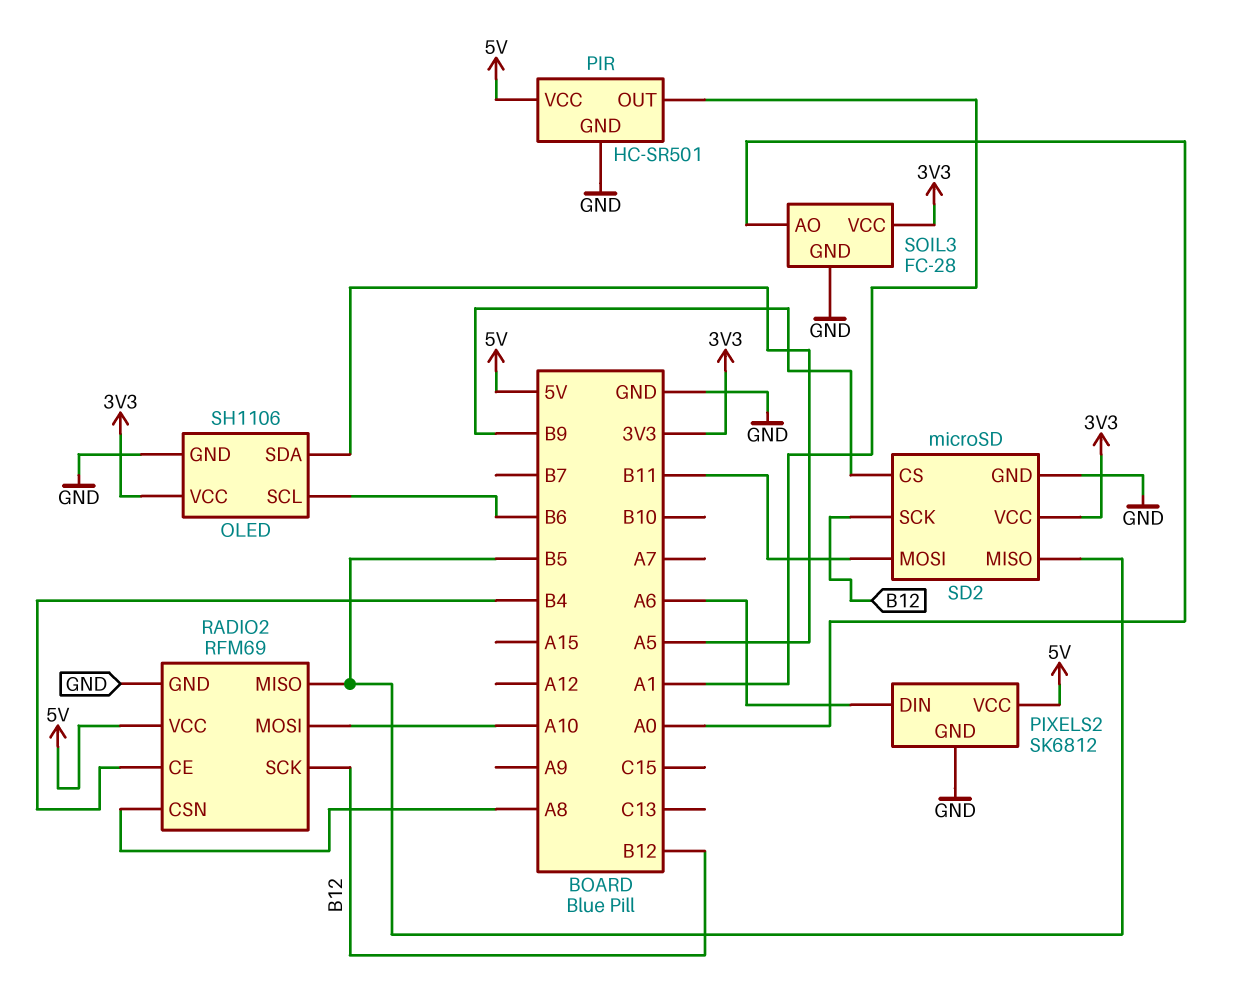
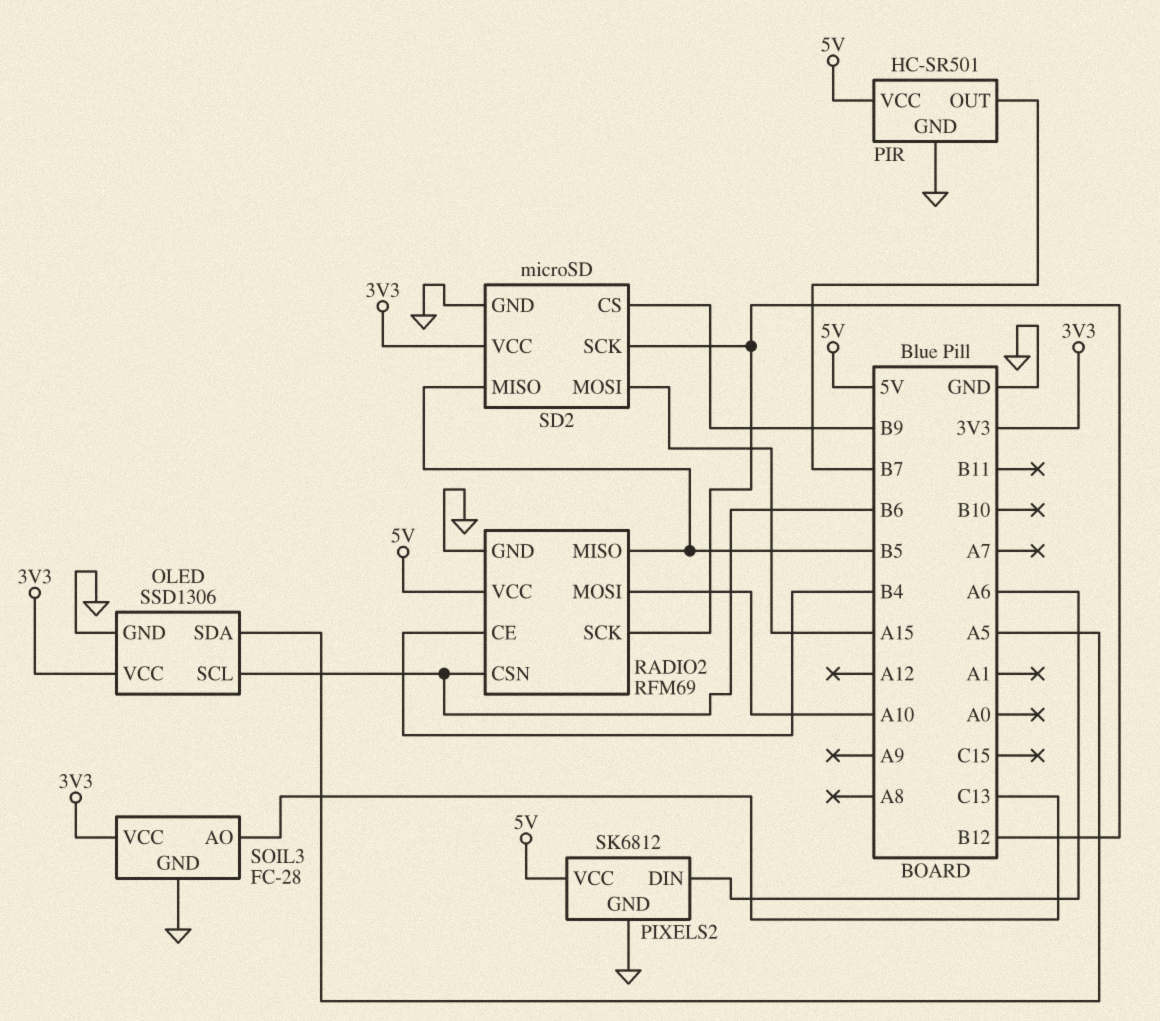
OLED: SH1106 -> SSD1306
PIR pin OUT: A1 -> B7
RADIO2 pin CSN: A8 -> B6
SD2 pin MOSI: B11 -> A15
SOIL3 pin AO: A0 -> C13

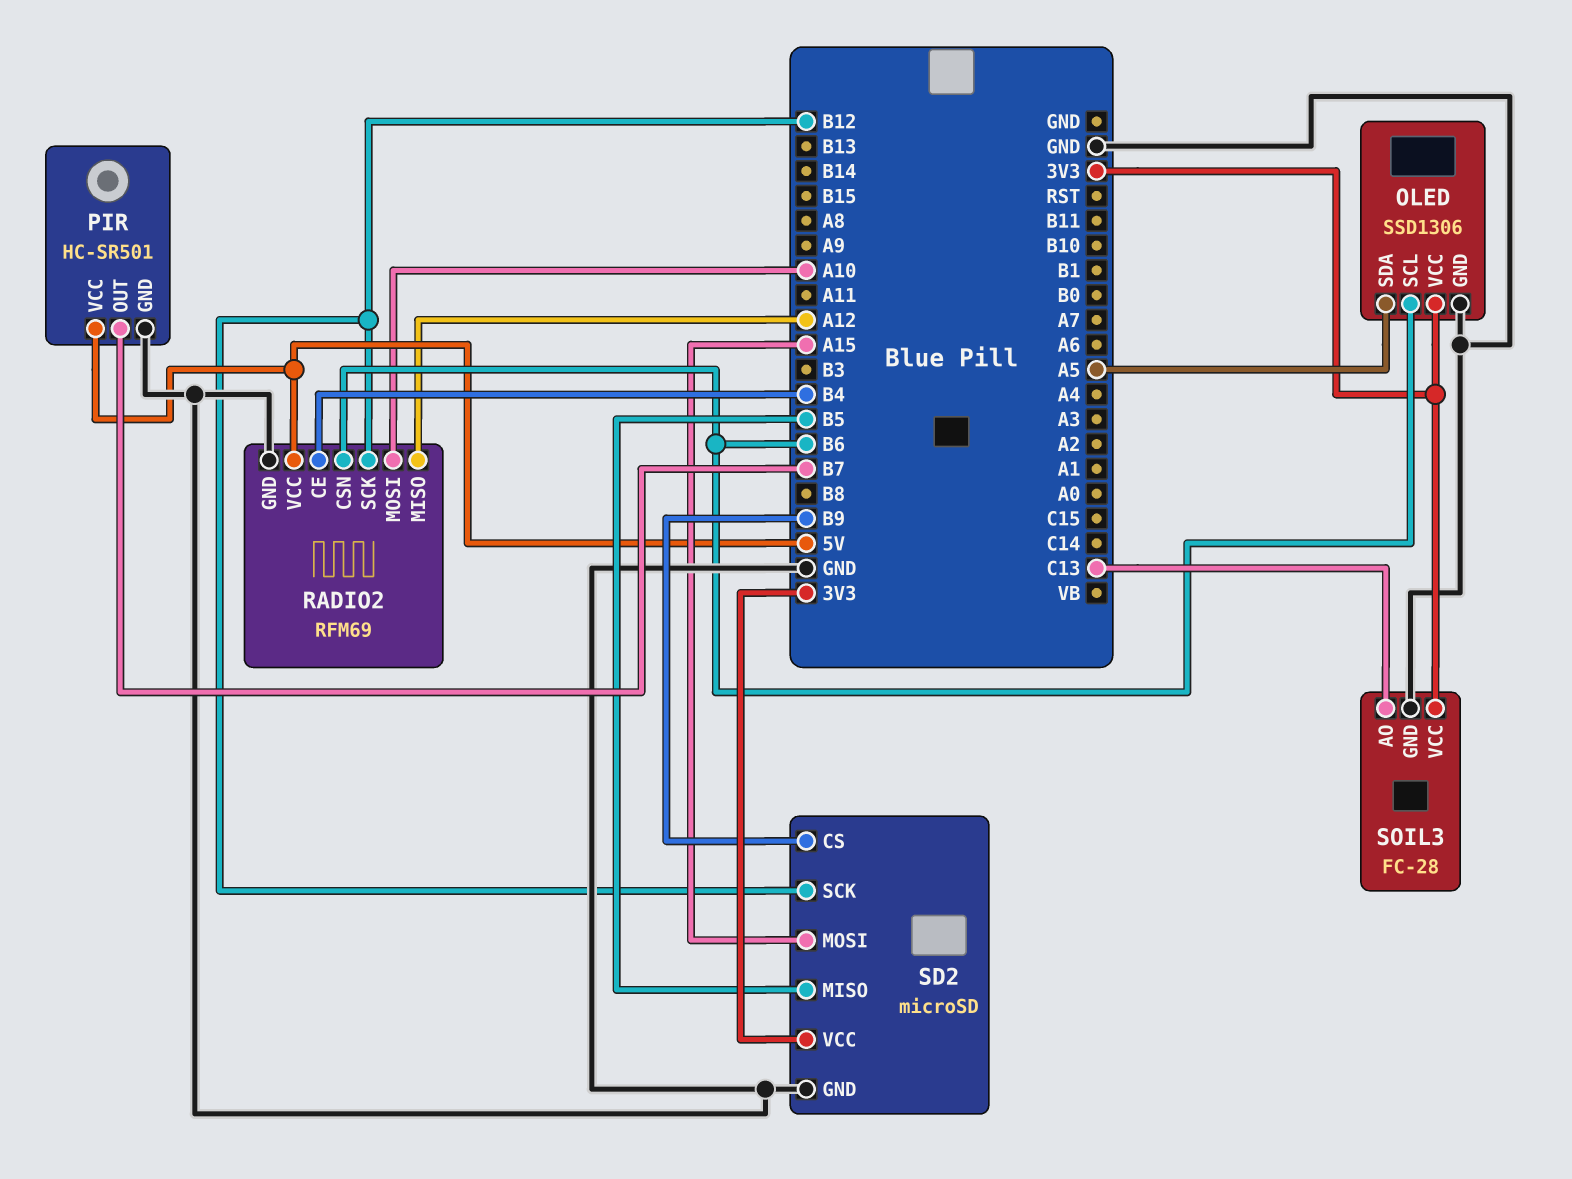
PIXELS2: SK6812 -> none
PIXELS2 pin DIN: A6 -> none
PIXELS2 pin GND: GND -> none
PIXELS2 pin VCC: 5V -> none
RADIO2 pin MISO: B5 -> A12

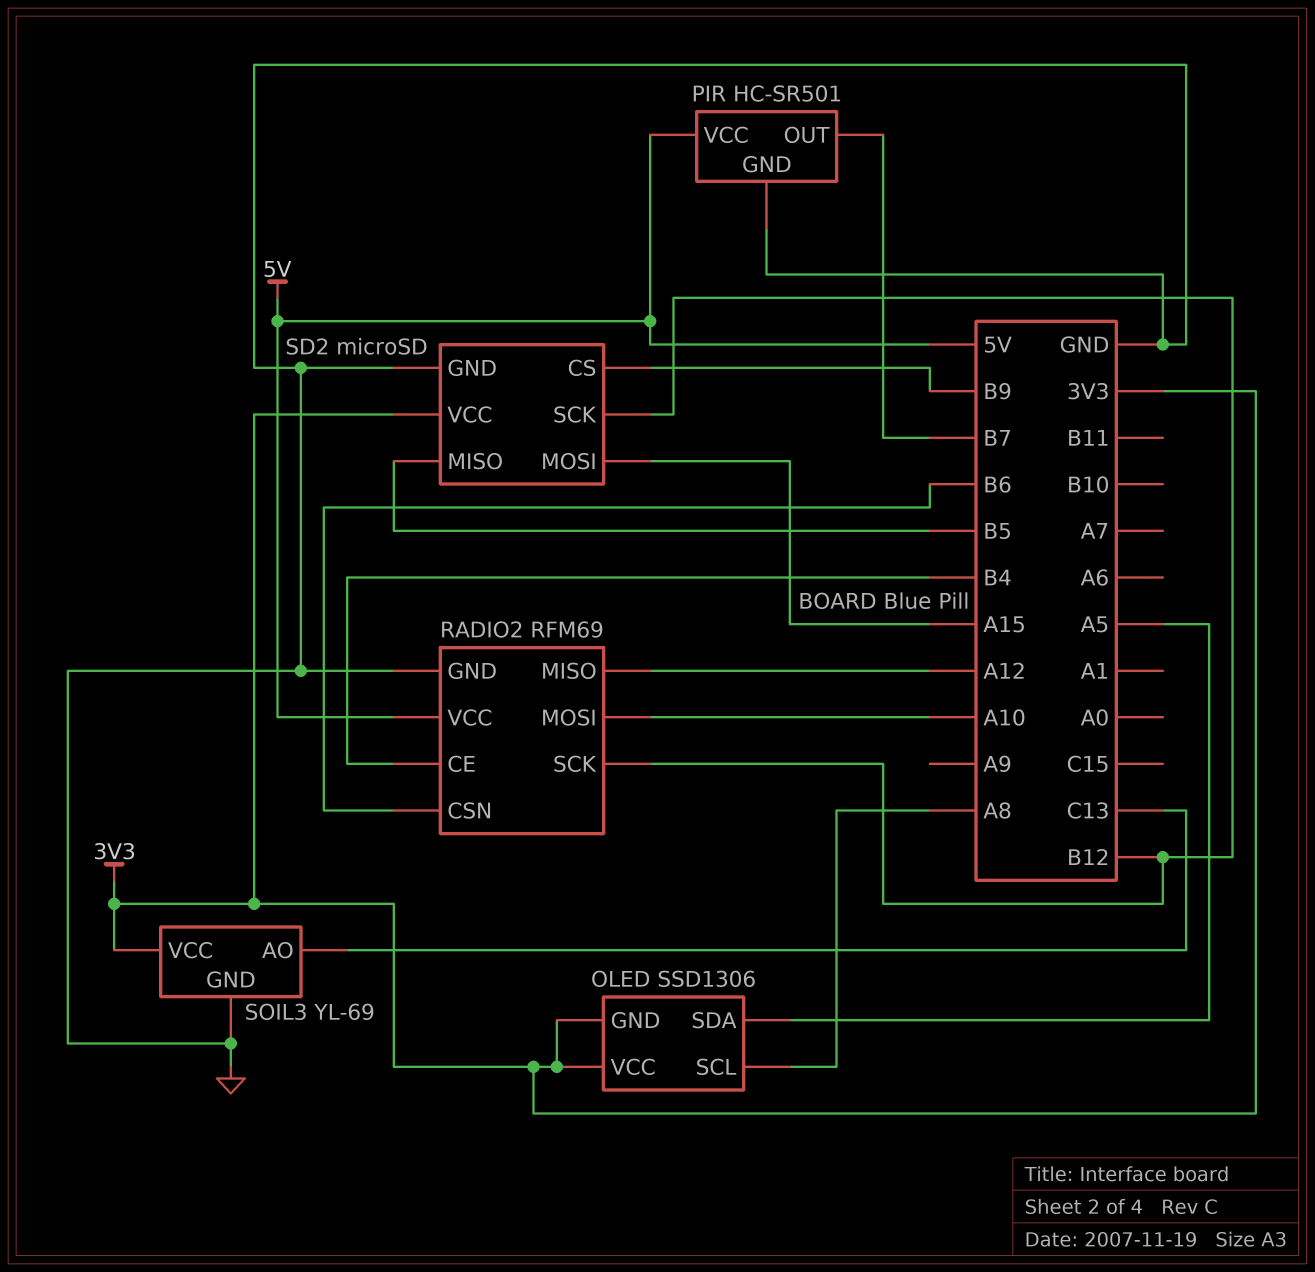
OLED pin GND: GND -> 3V3
OLED pin SCL: B6 -> A8
SOIL3: FC-28 -> YL-69

